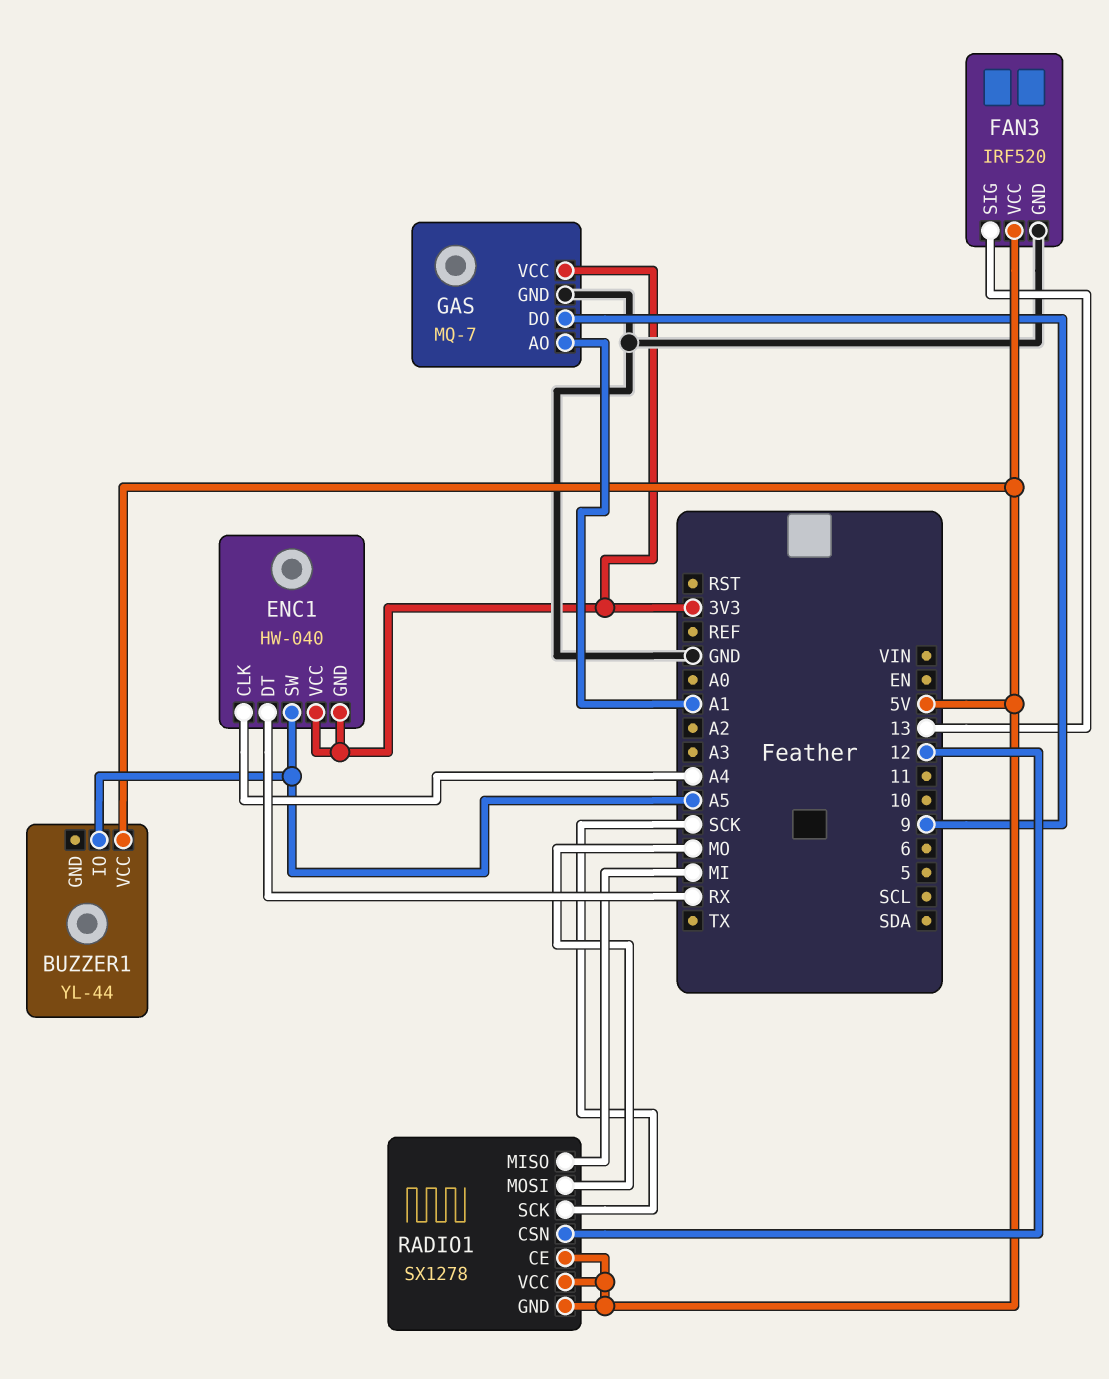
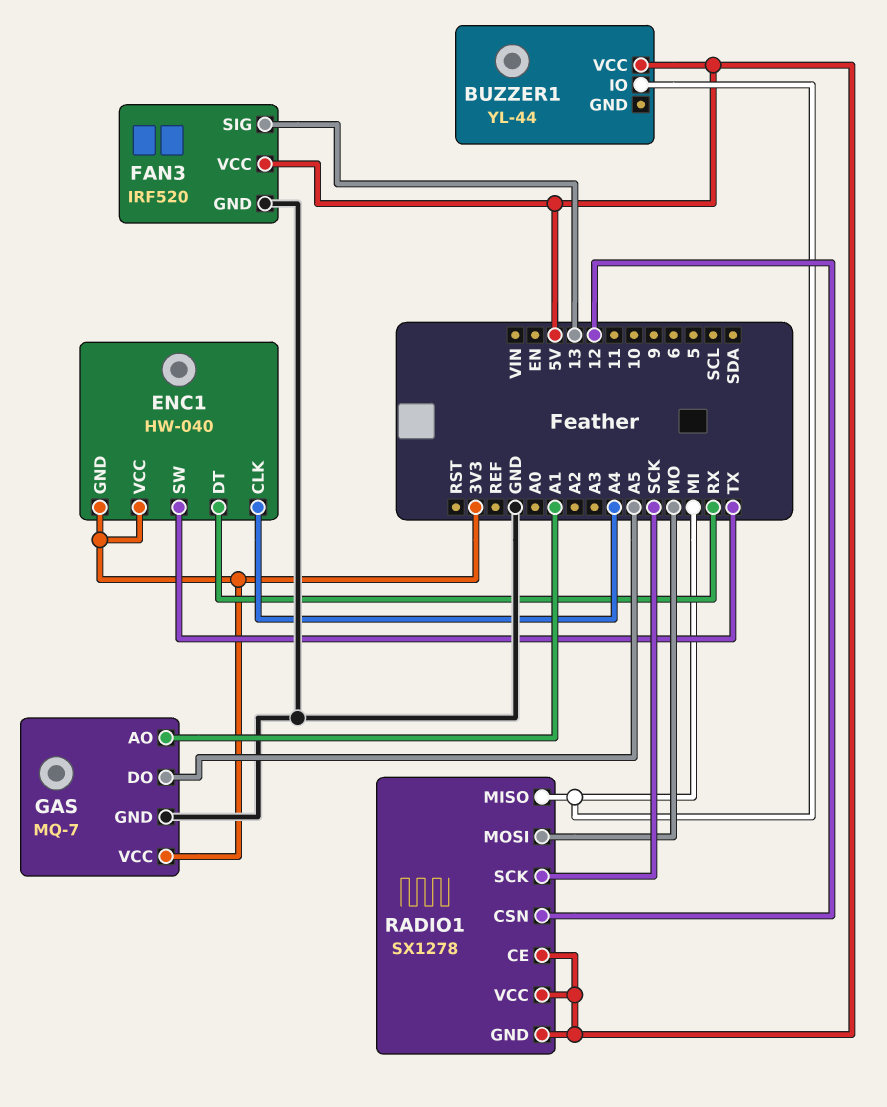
BUZZER1 pin IO: A5 -> MI
ENC1 pin SW: A5 -> TX
GAS pin DO: 9 -> A5

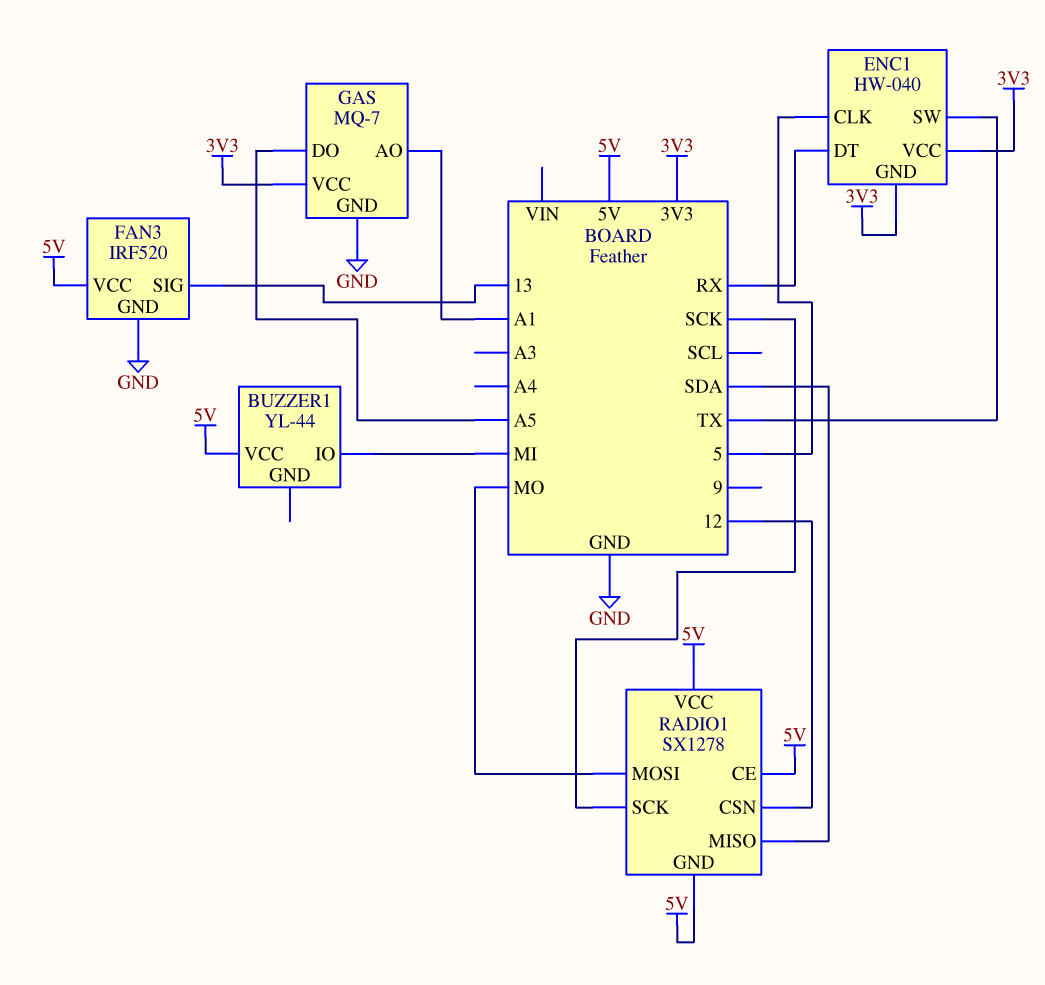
ENC1 pin CLK: A4 -> 5
RADIO1 pin MISO: MI -> SDA

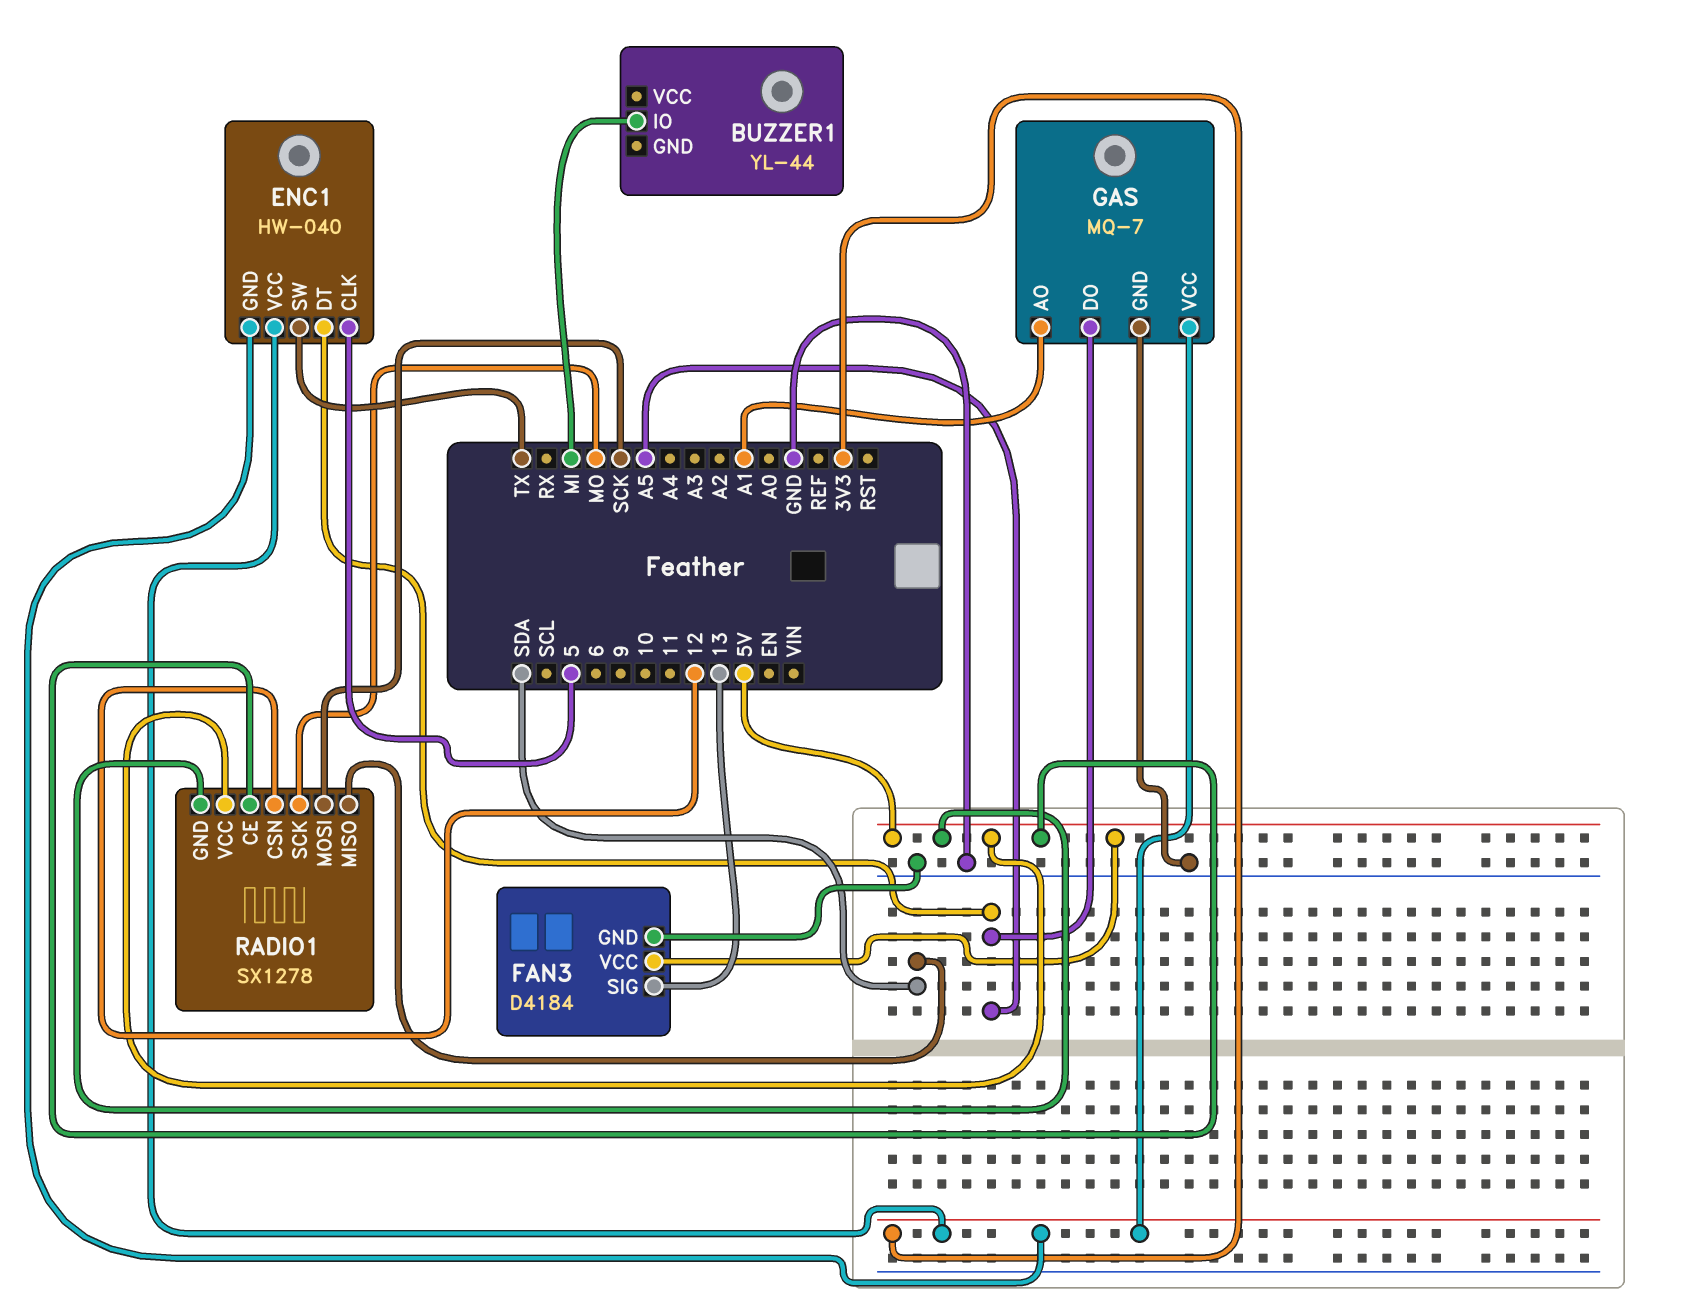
BUZZER1 pin VCC: 5V -> none
ENC1 pin DT: RX -> A5
FAN3: IRF520 -> D4184
RADIO1 pin MOSI: MO -> SCK
RADIO1 pin SCK: SCK -> MO

